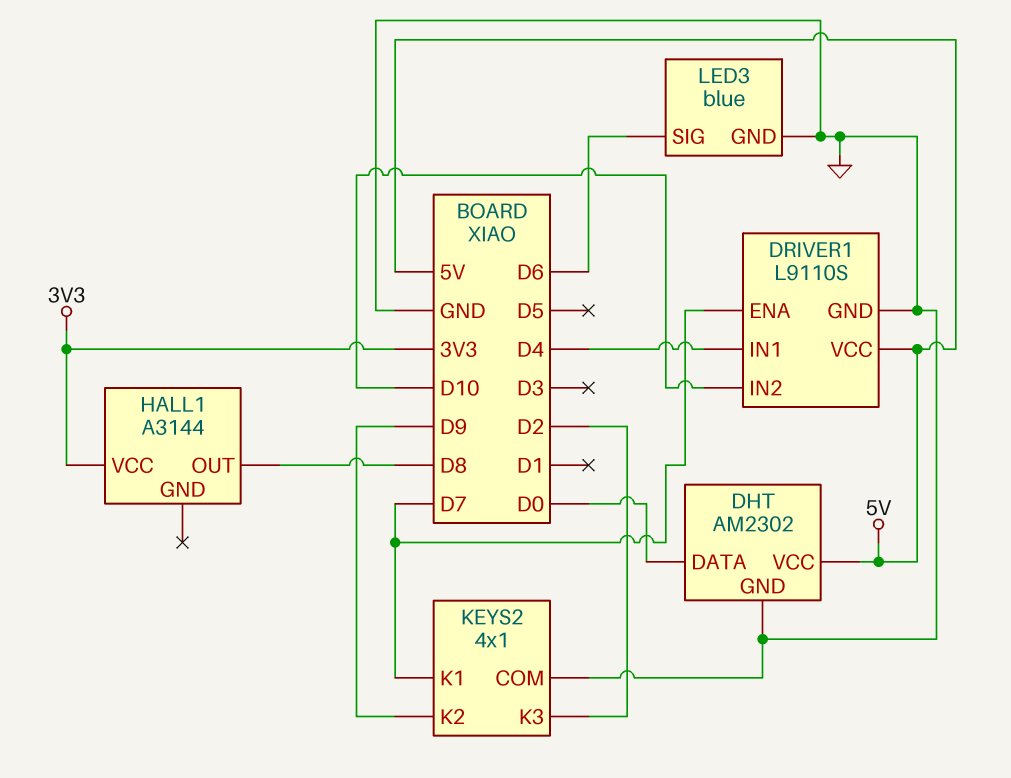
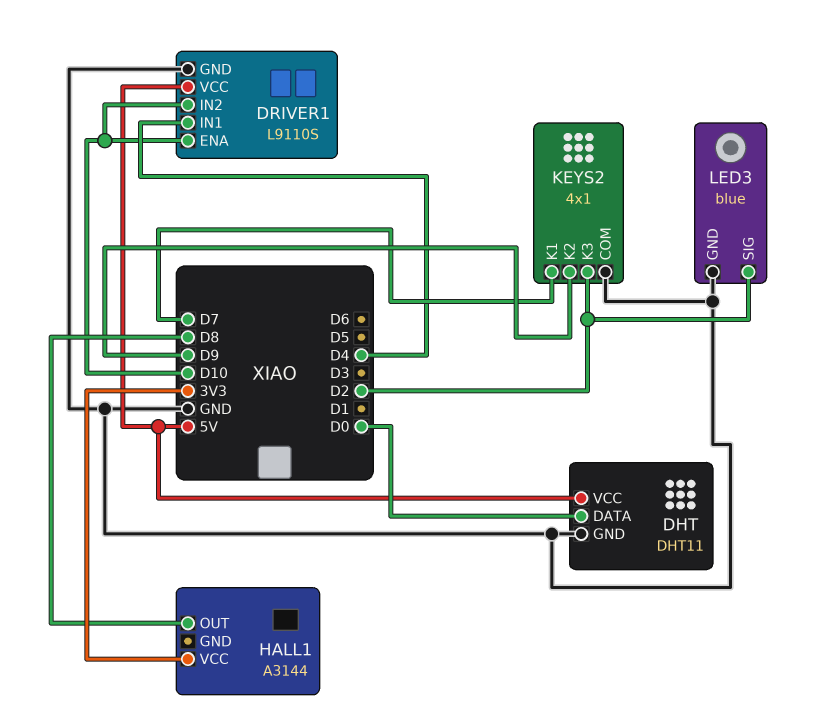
DHT: AM2302 -> DHT11
DRIVER1 pin ENA: D7 -> D10
LED3 pin SIG: D6 -> D2

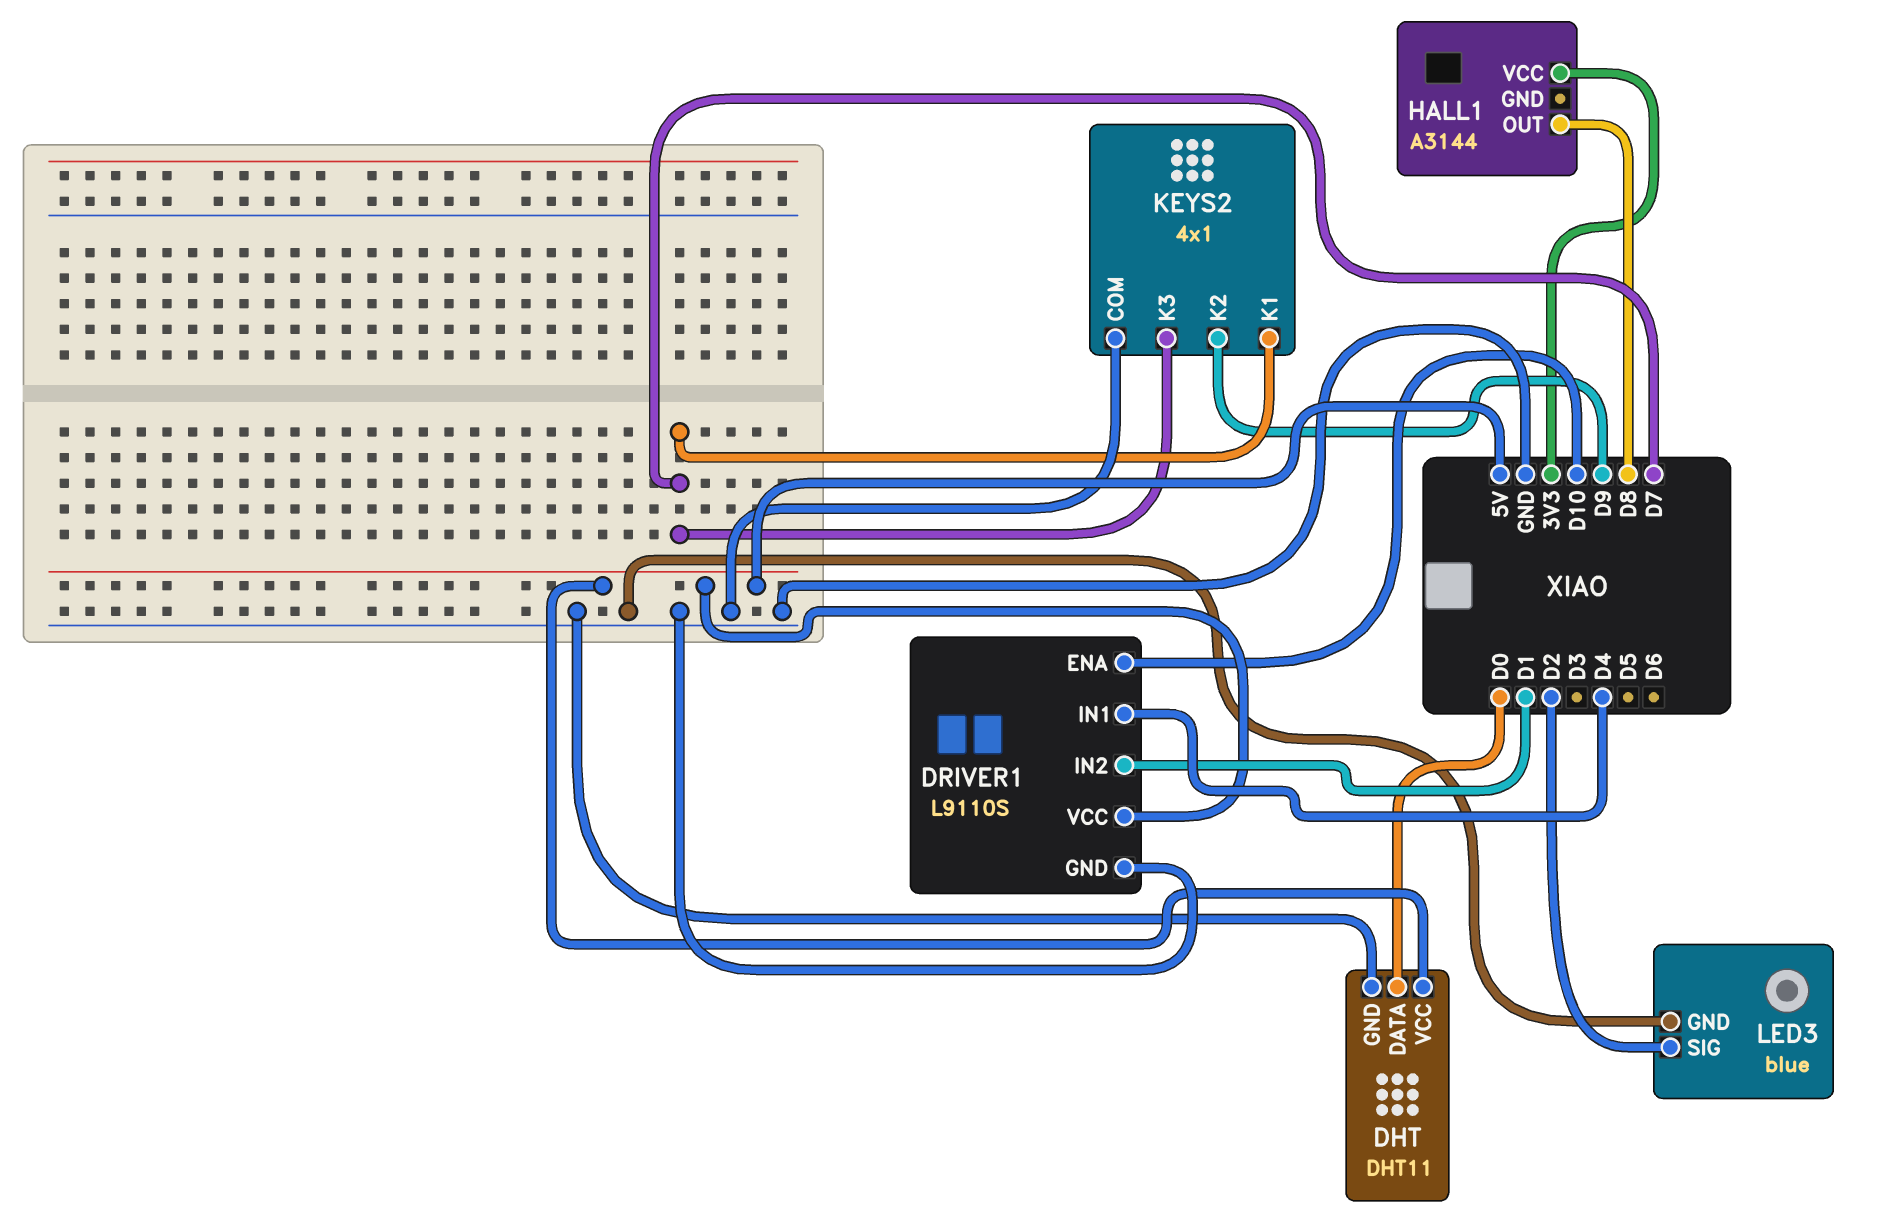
DRIVER1 pin IN2: D10 -> D1
KEYS2 pin K3: D2 -> D7

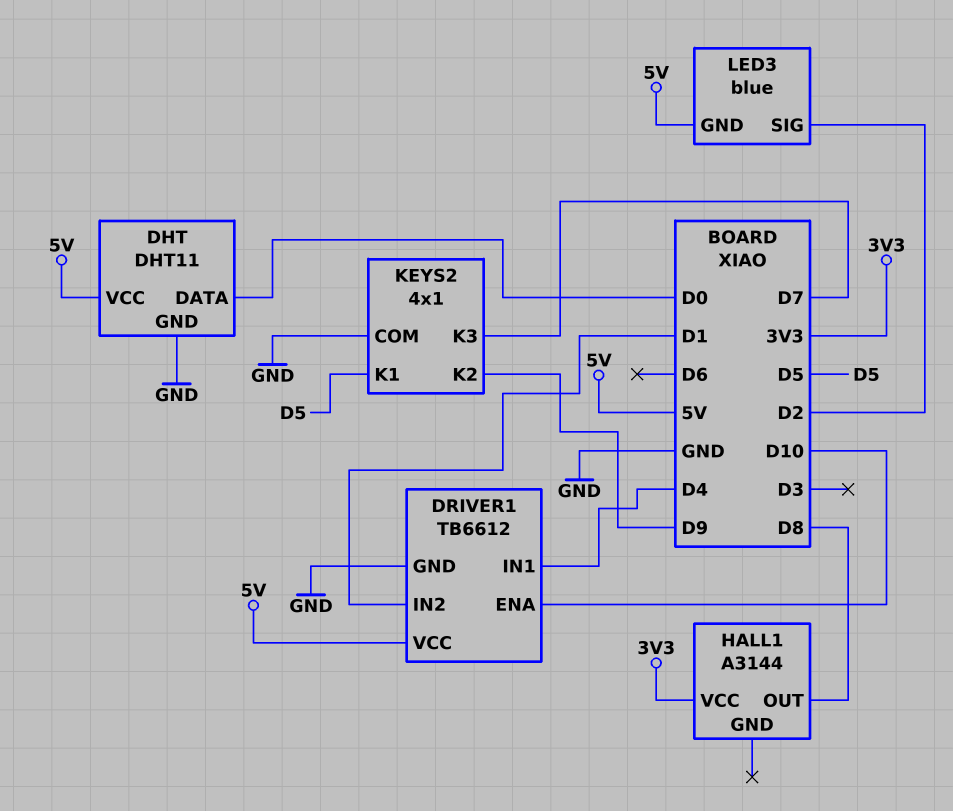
DRIVER1: L9110S -> TB6612
KEYS2 pin K1: D7 -> D5
LED3 pin GND: GND -> 5V

